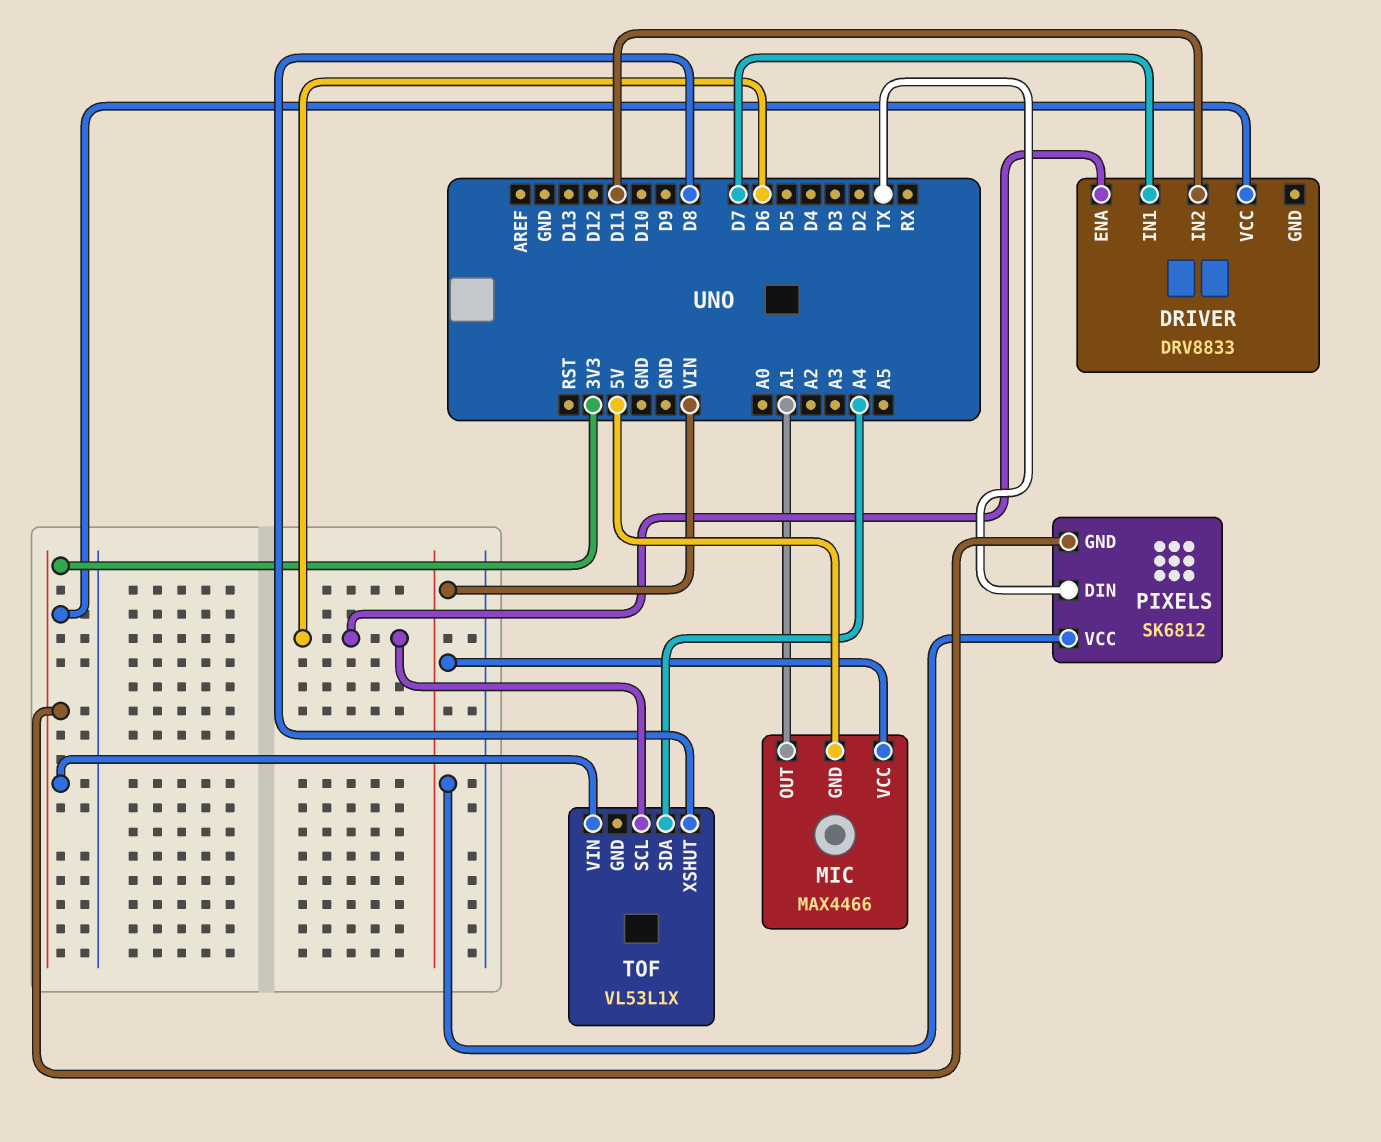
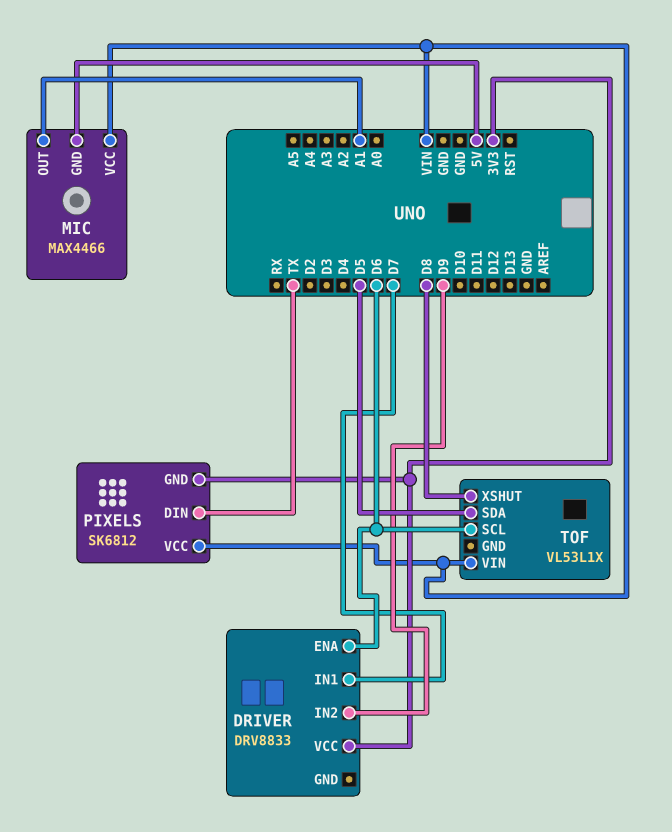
DRIVER pin IN2: D11 -> D9
TOF pin SDA: A4 -> D5
TOF pin VIN: 3V3 -> VIN

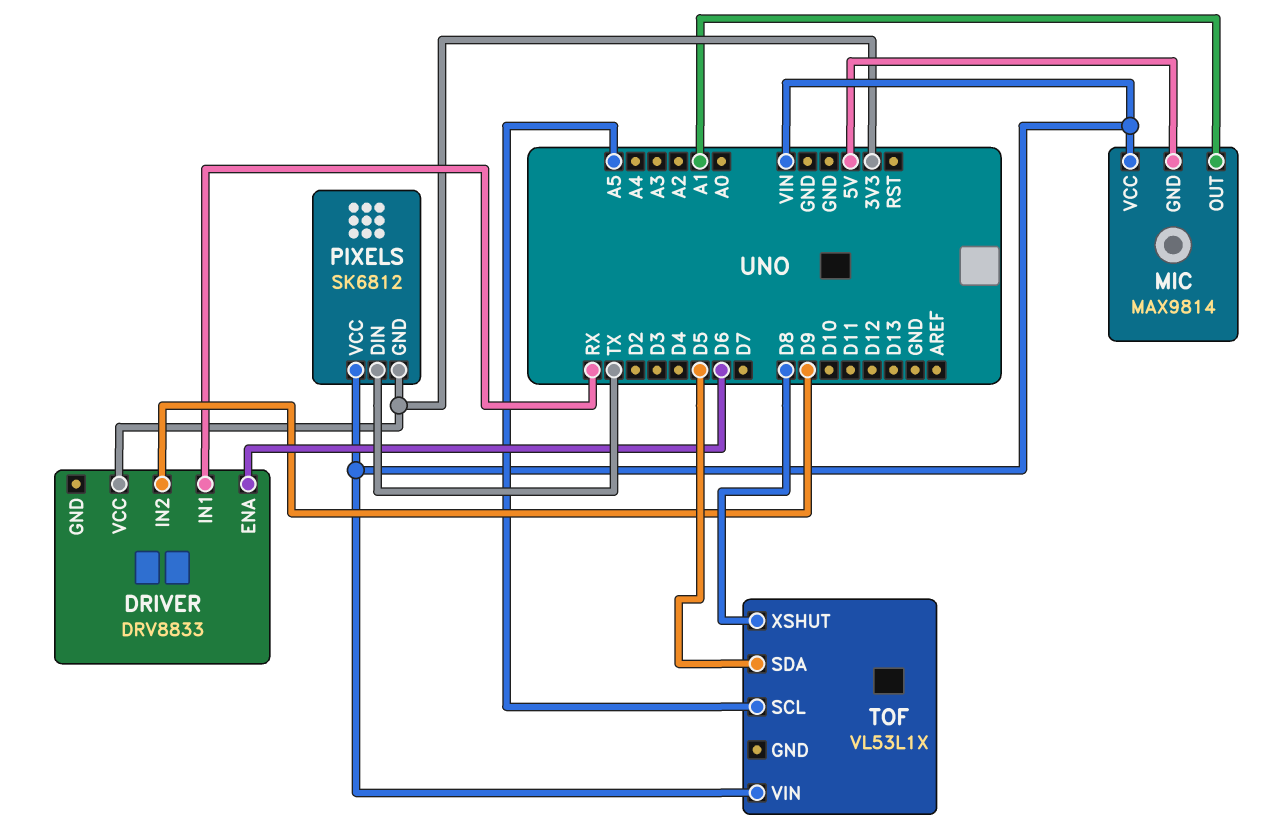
DRIVER pin IN1: D7 -> RX
MIC: MAX4466 -> MAX9814
TOF pin SCL: D6 -> A5

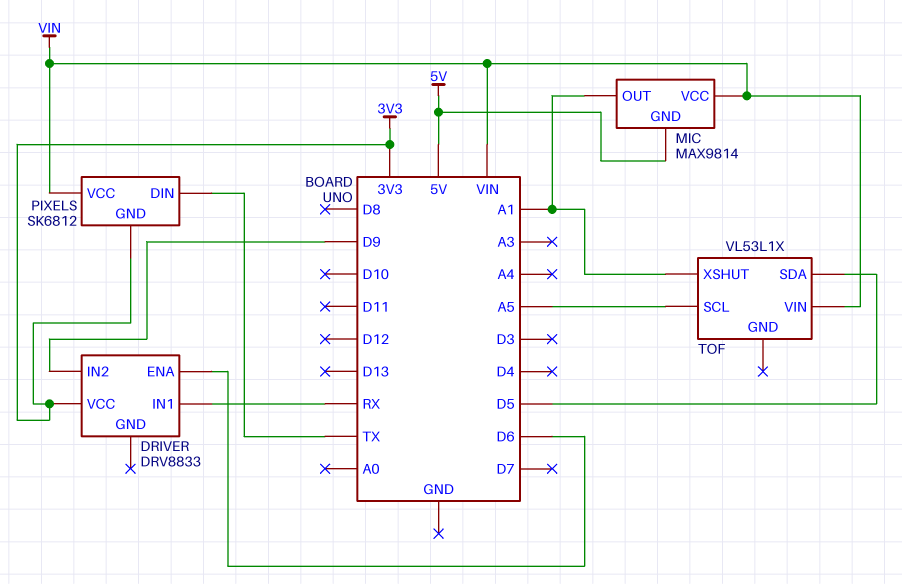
TOF pin XSHUT: D8 -> A1

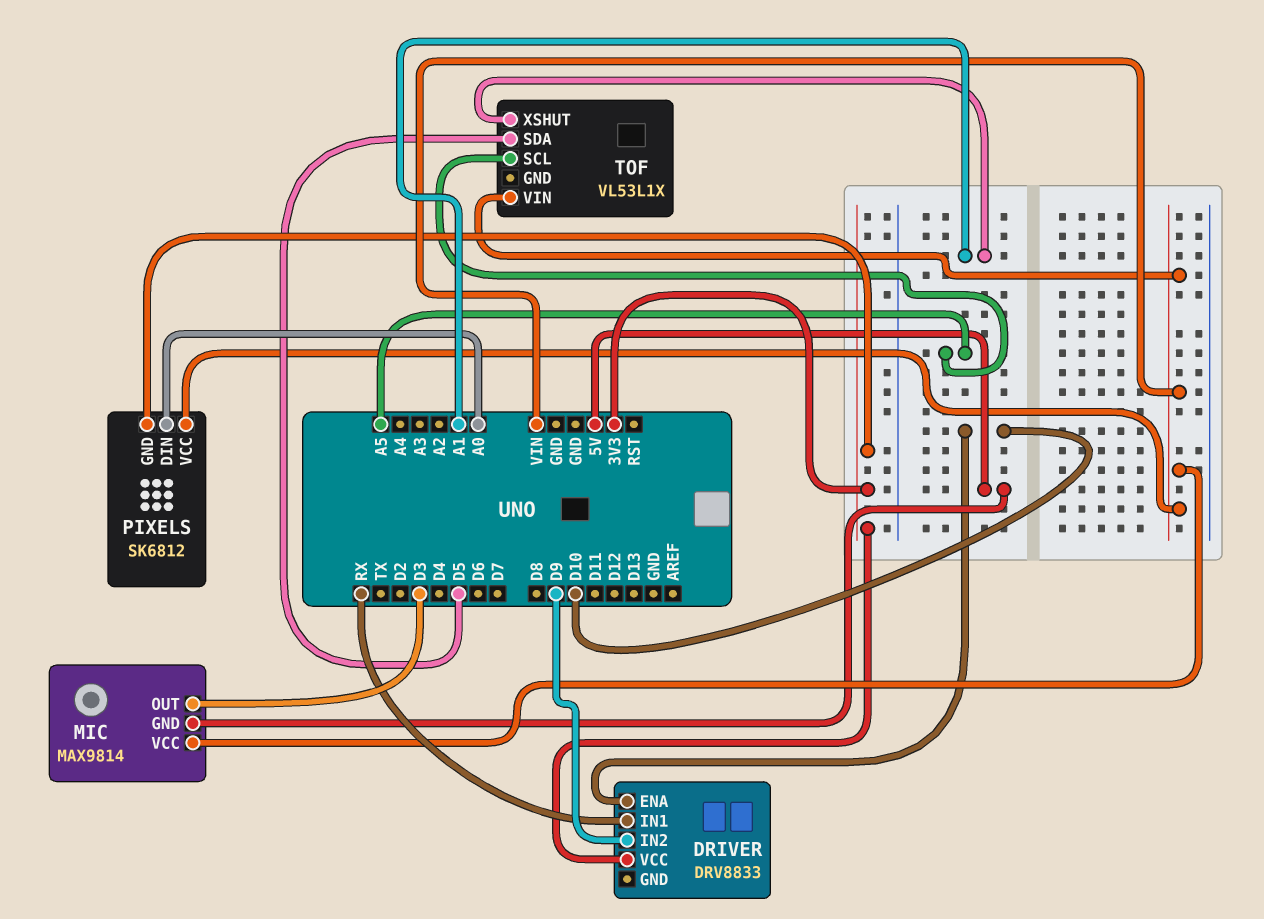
DRIVER pin ENA: D6 -> D10
MIC pin OUT: A1 -> D3
PIXELS pin DIN: TX -> A0

